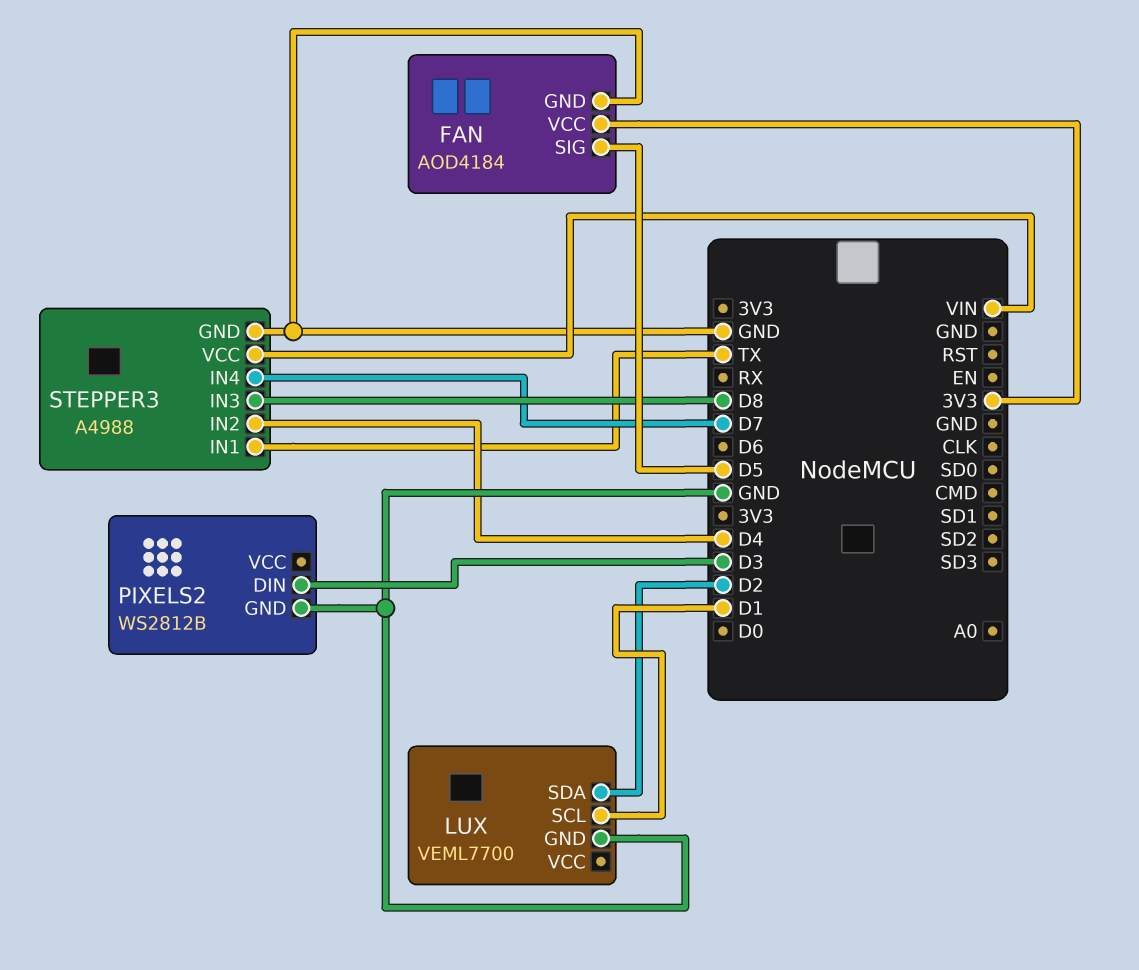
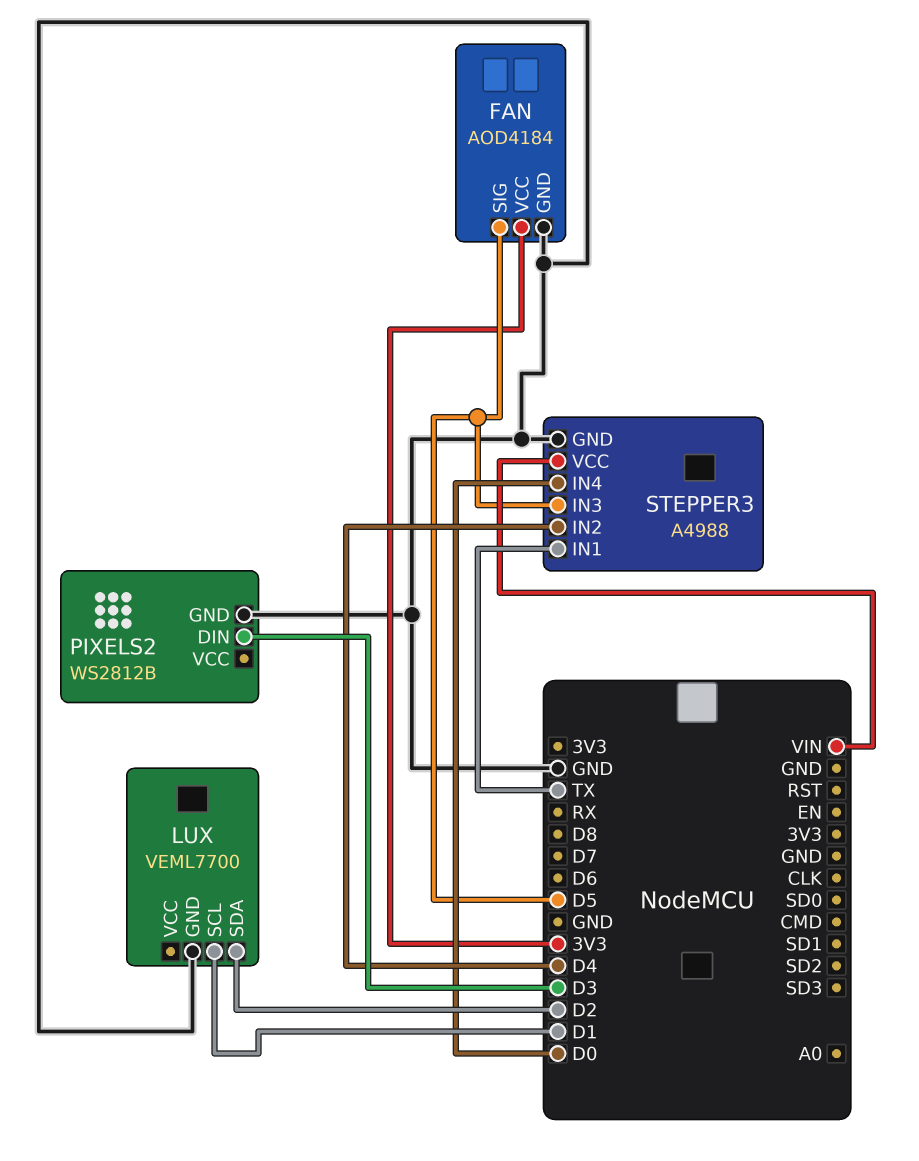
STEPPER3 pin IN3: D8 -> D5
STEPPER3 pin IN4: D7 -> D0

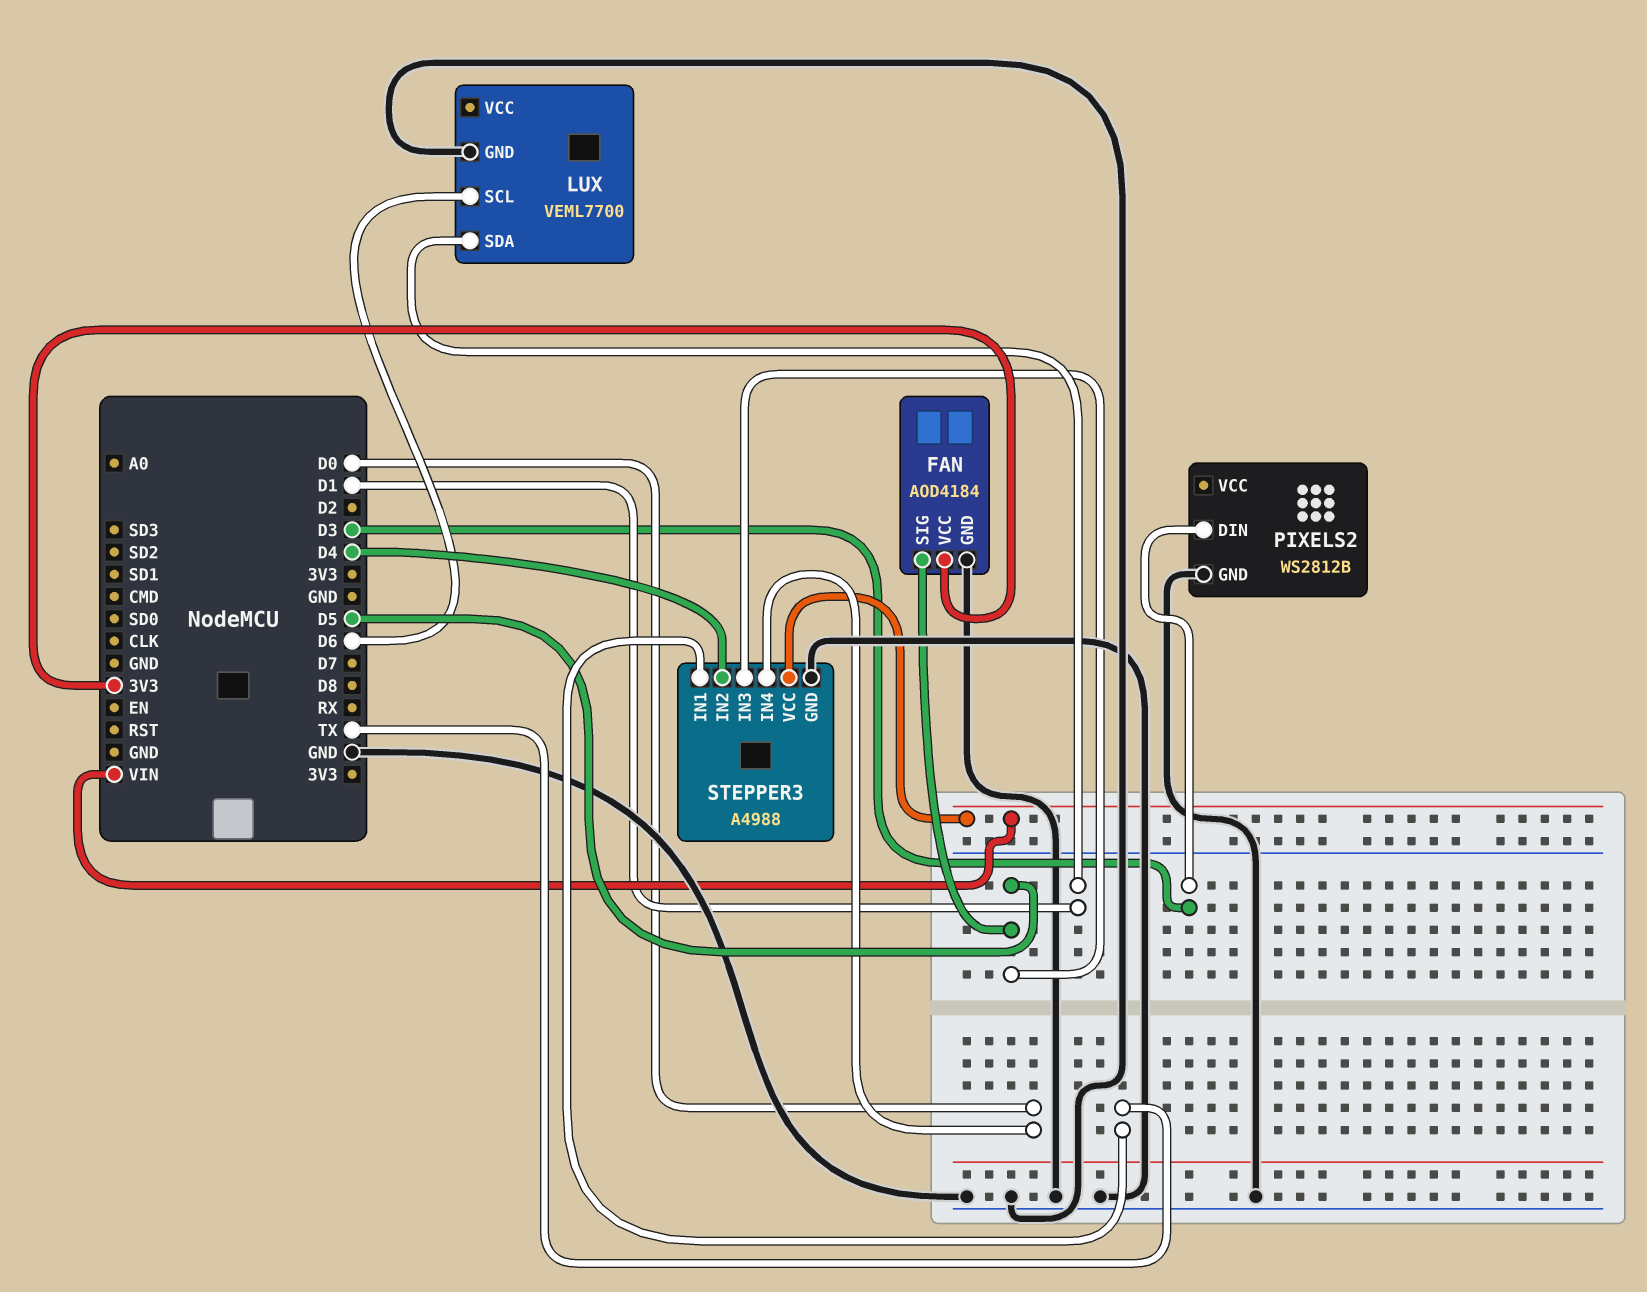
LUX pin SCL: D1 -> D6
LUX pin SDA: D2 -> D1

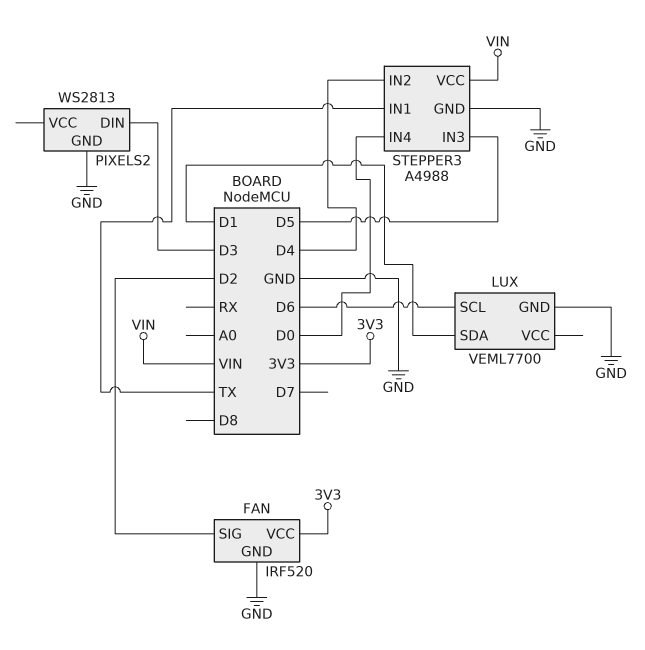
FAN: AOD4184 -> IRF520
FAN pin SIG: D5 -> D2
PIXELS2: WS2812B -> WS2813

